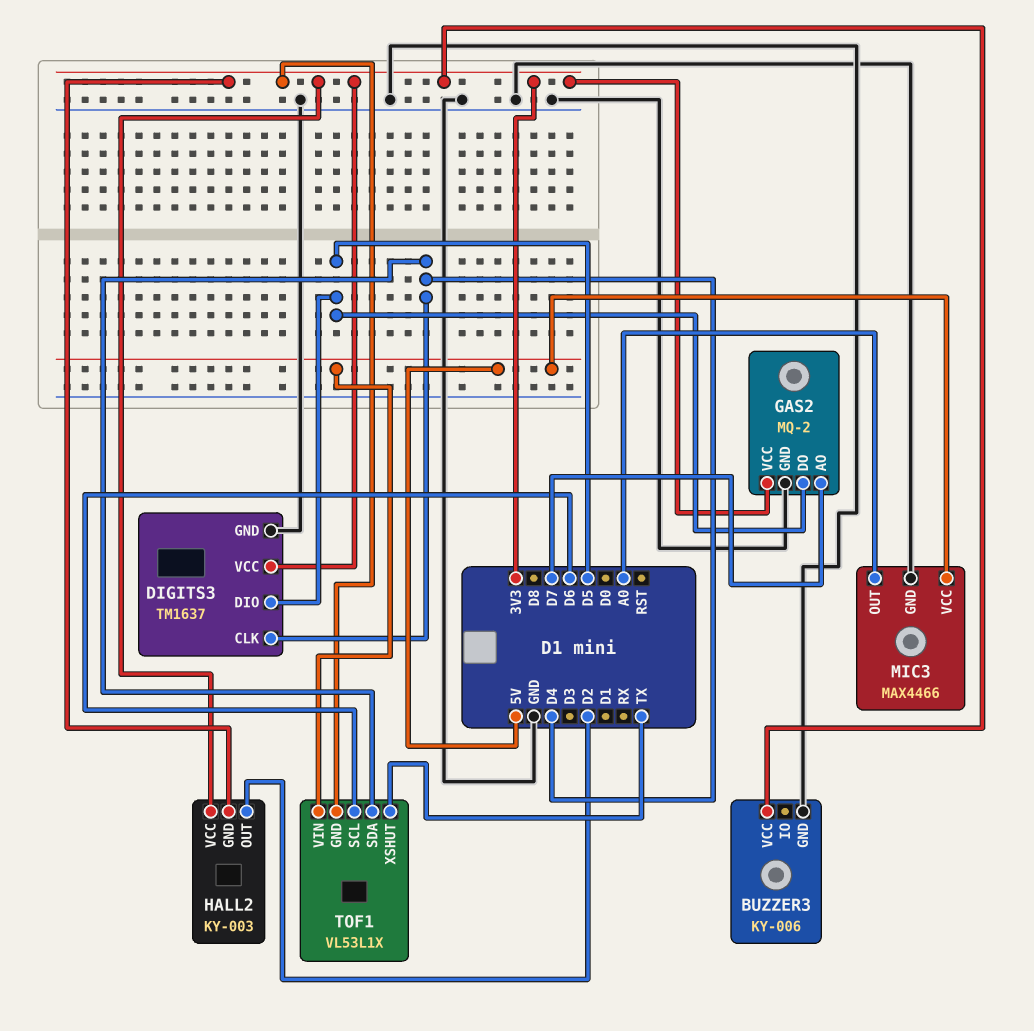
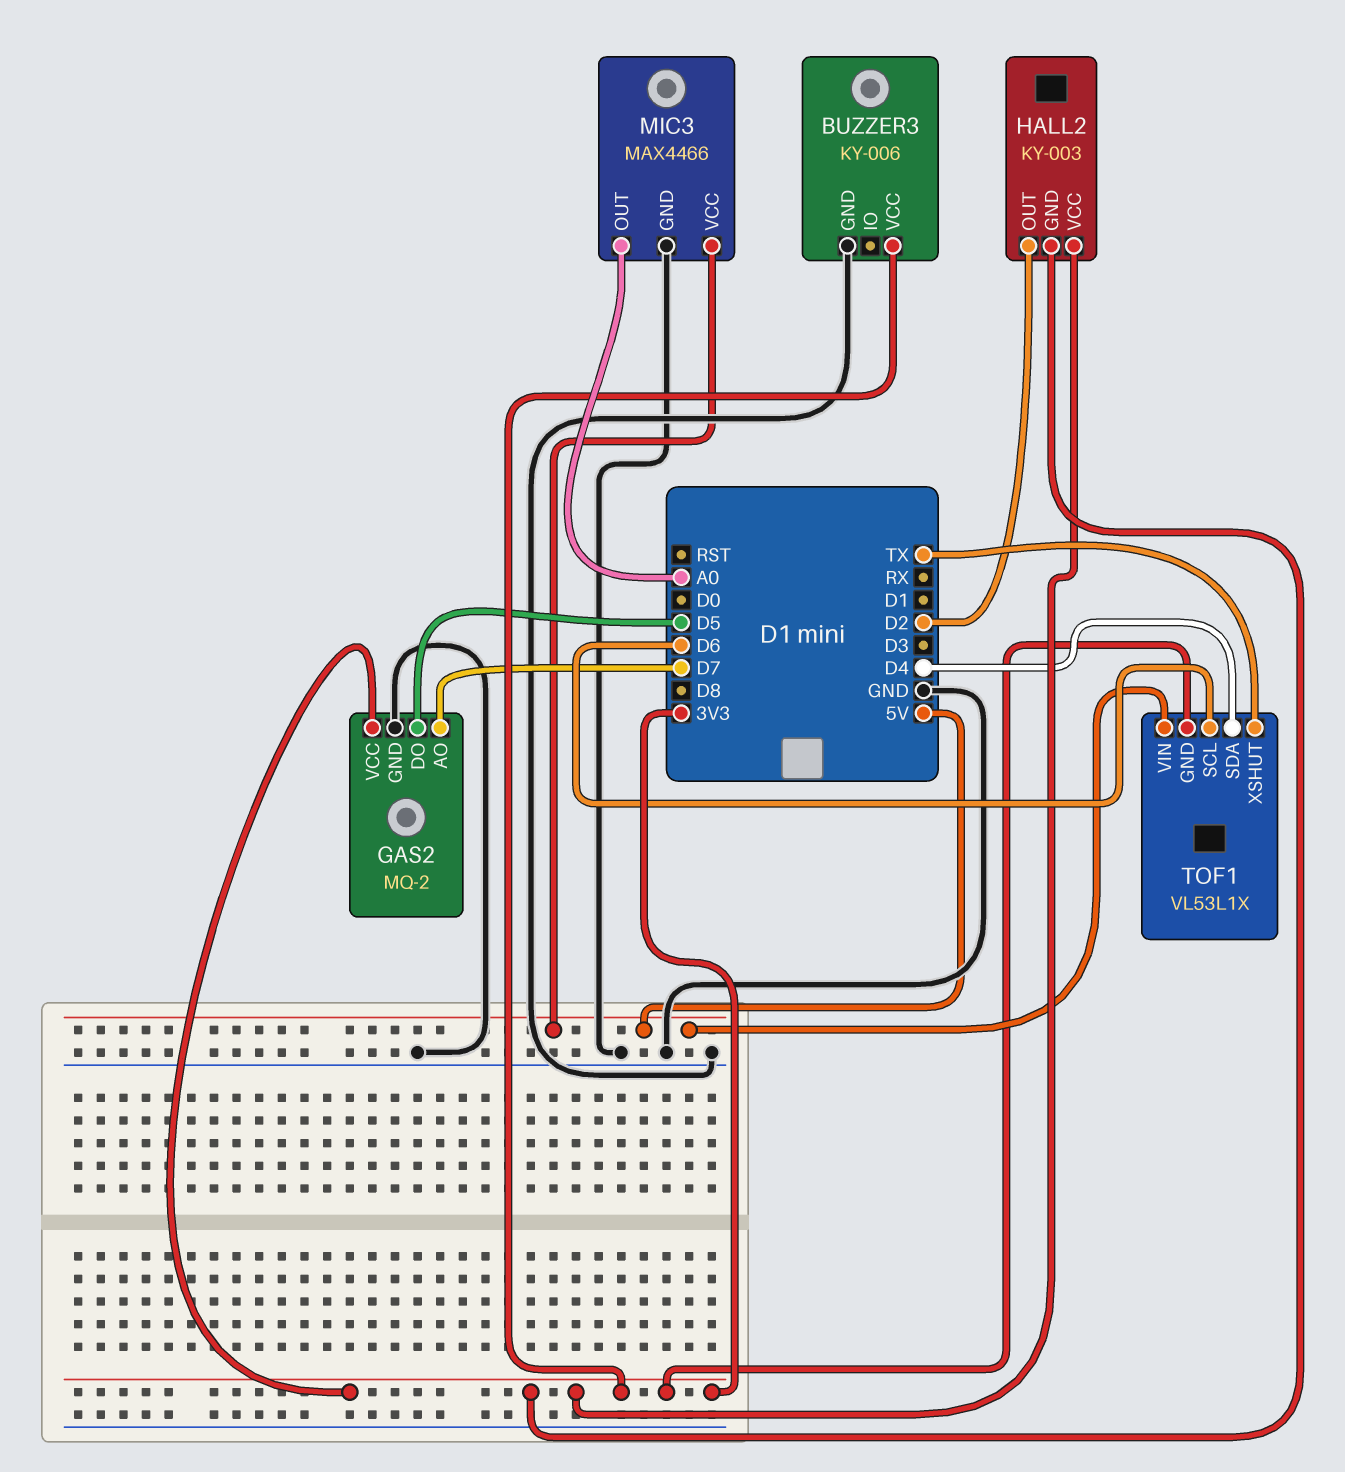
DIGITS3: TM1637 -> none
DIGITS3 pin CLK: D4 -> none
DIGITS3 pin DIO: D5 -> none
DIGITS3 pin GND: GND -> none
DIGITS3 pin VCC: 3V3 -> none

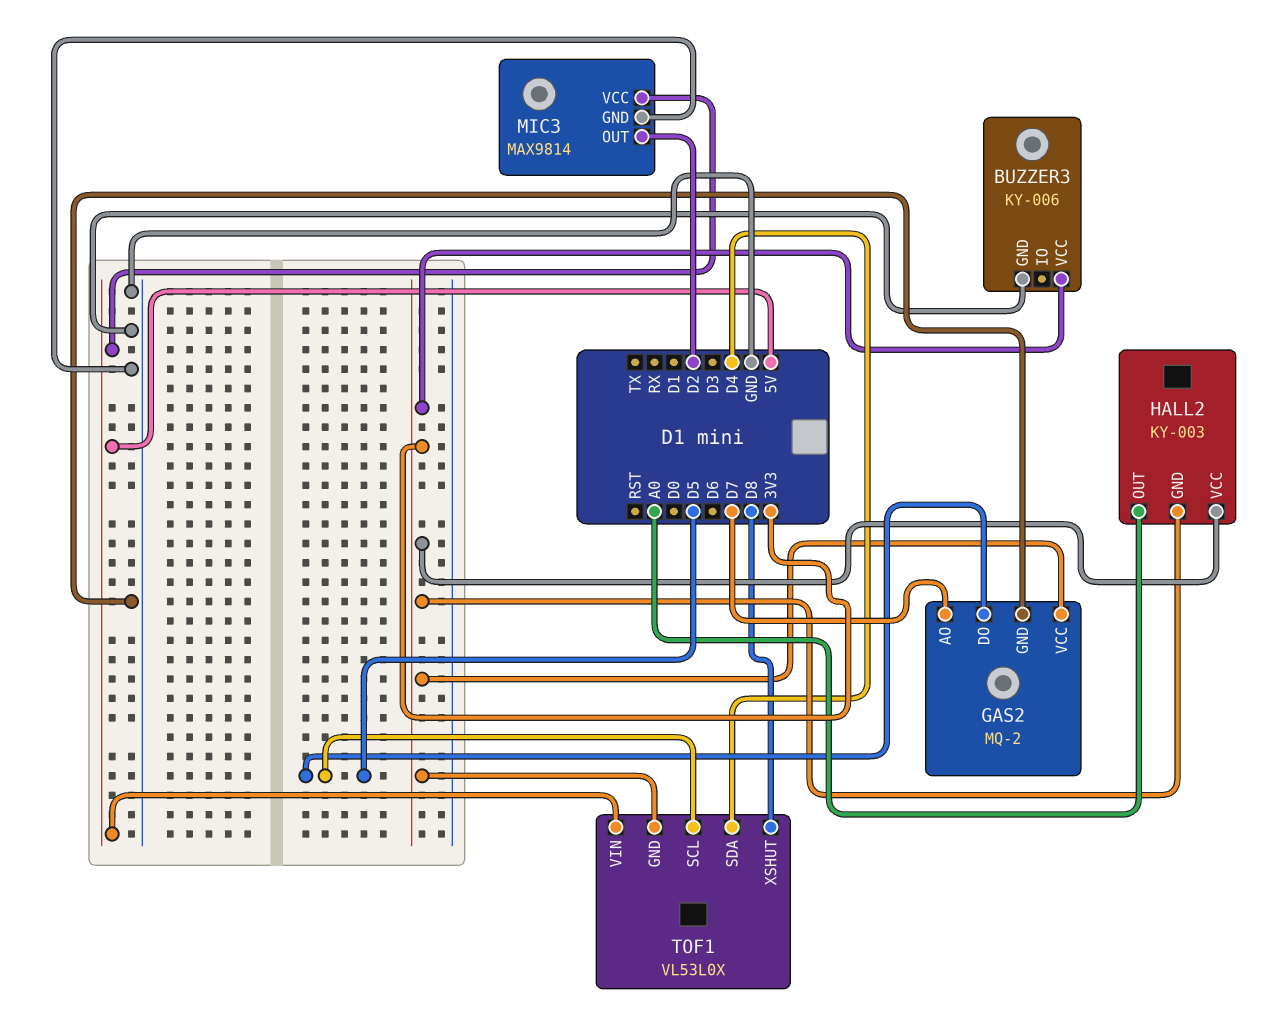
HALL2 pin OUT: D2 -> A0
MIC3: MAX4466 -> MAX9814
MIC3 pin OUT: A0 -> D2
TOF1: VL53L1X -> VL53L0X
TOF1 pin SCL: D6 -> D5
TOF1 pin XSHUT: TX -> D8

